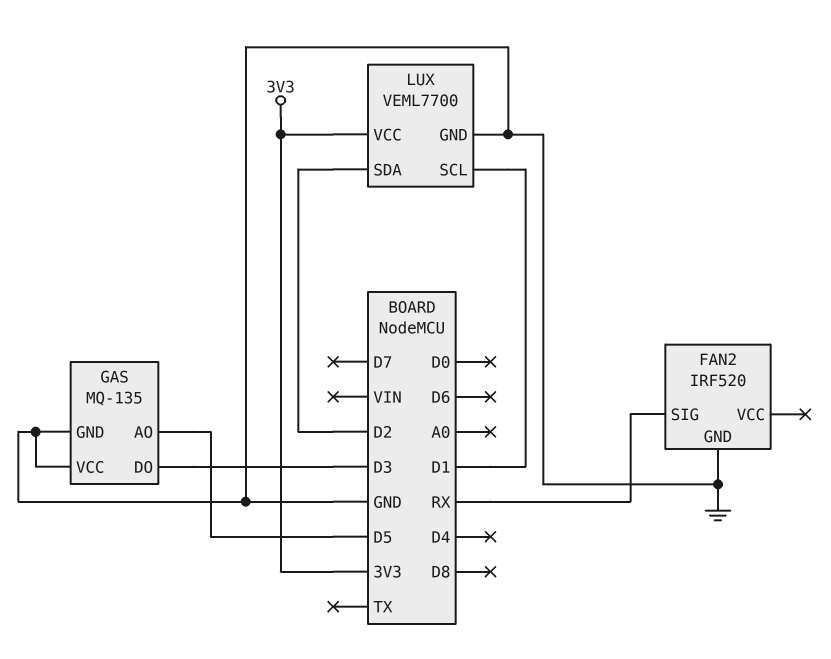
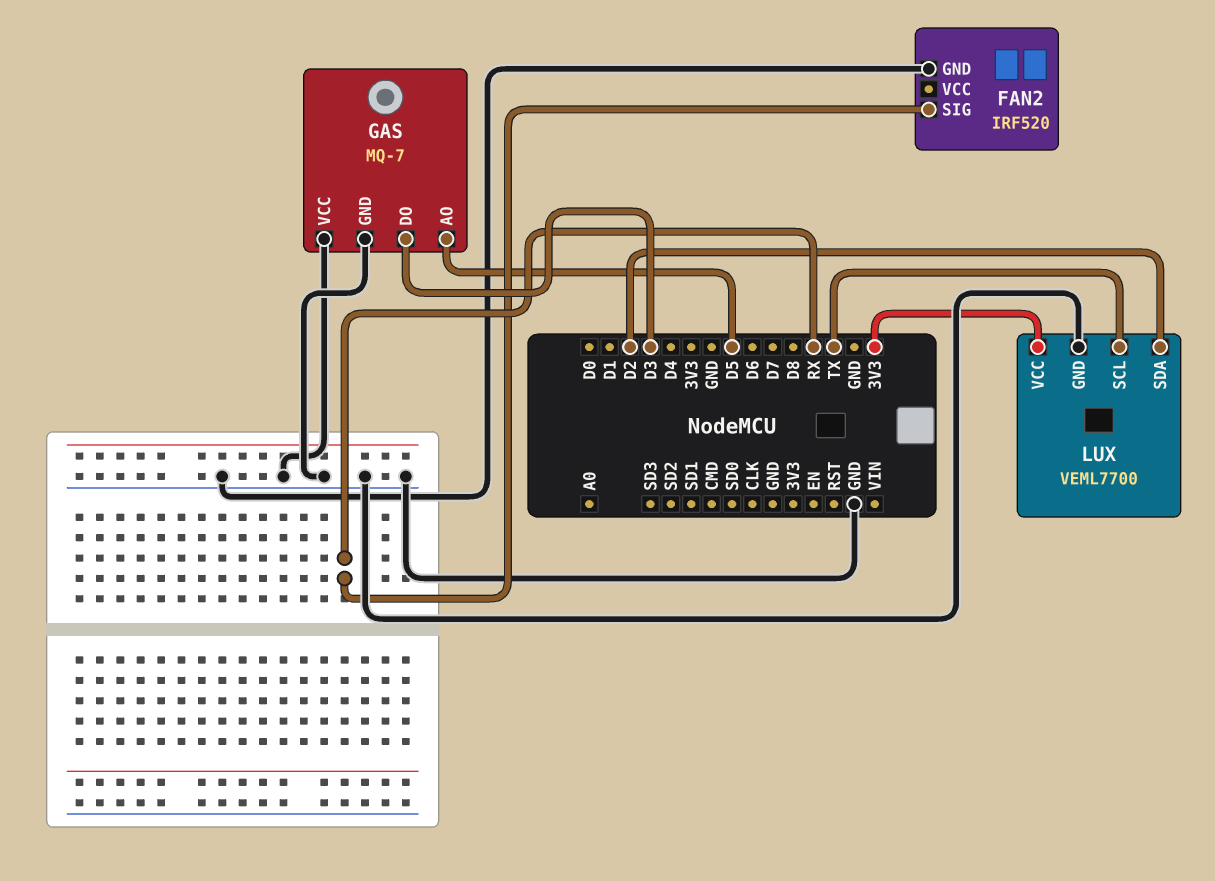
GAS: MQ-135 -> MQ-7
LUX pin SCL: D1 -> TX

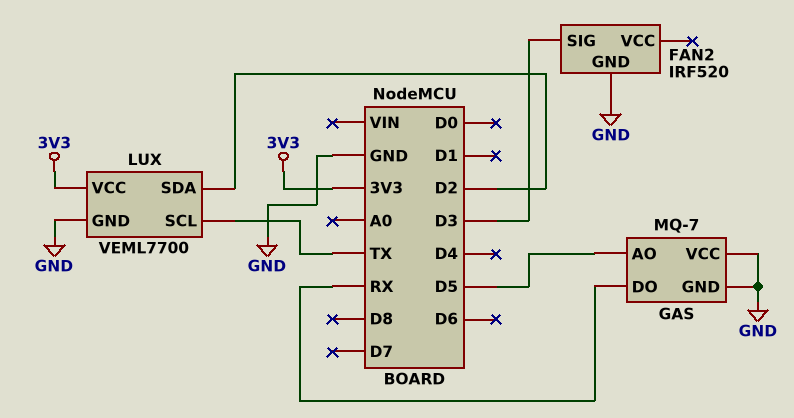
FAN2 pin SIG: RX -> D3
GAS pin DO: D3 -> RX

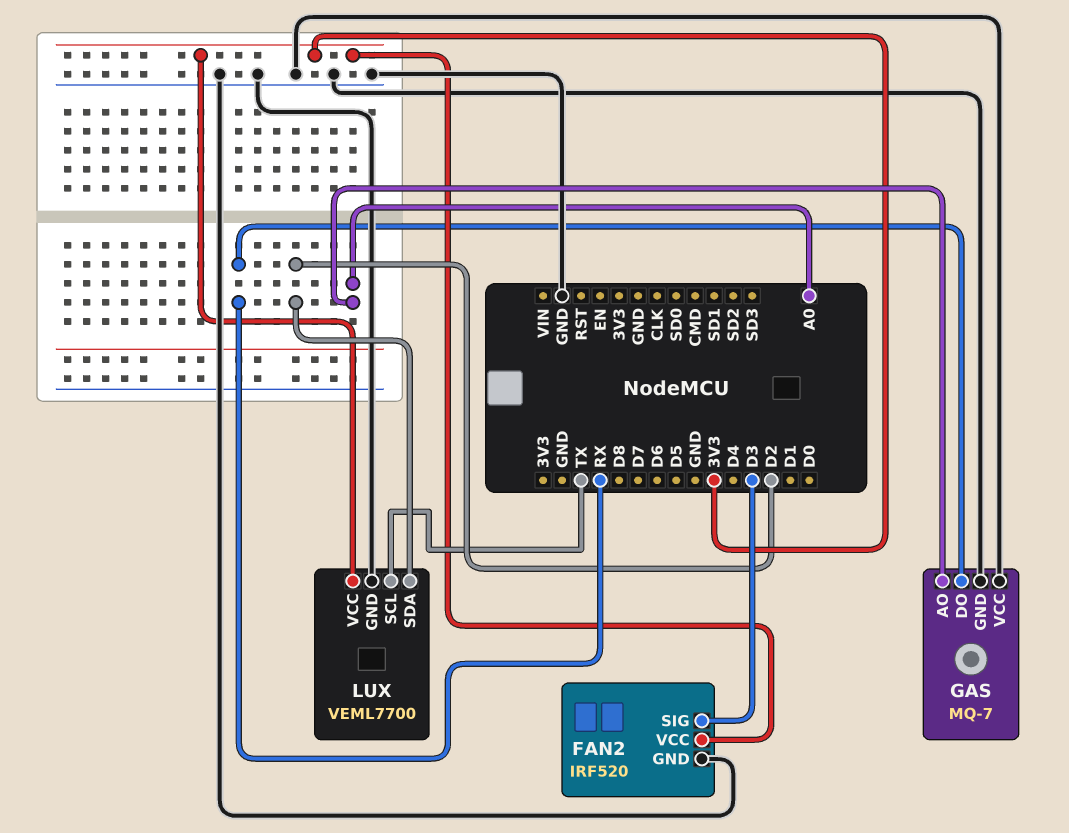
FAN2 pin VCC: none -> 3V3
GAS pin AO: D5 -> A0

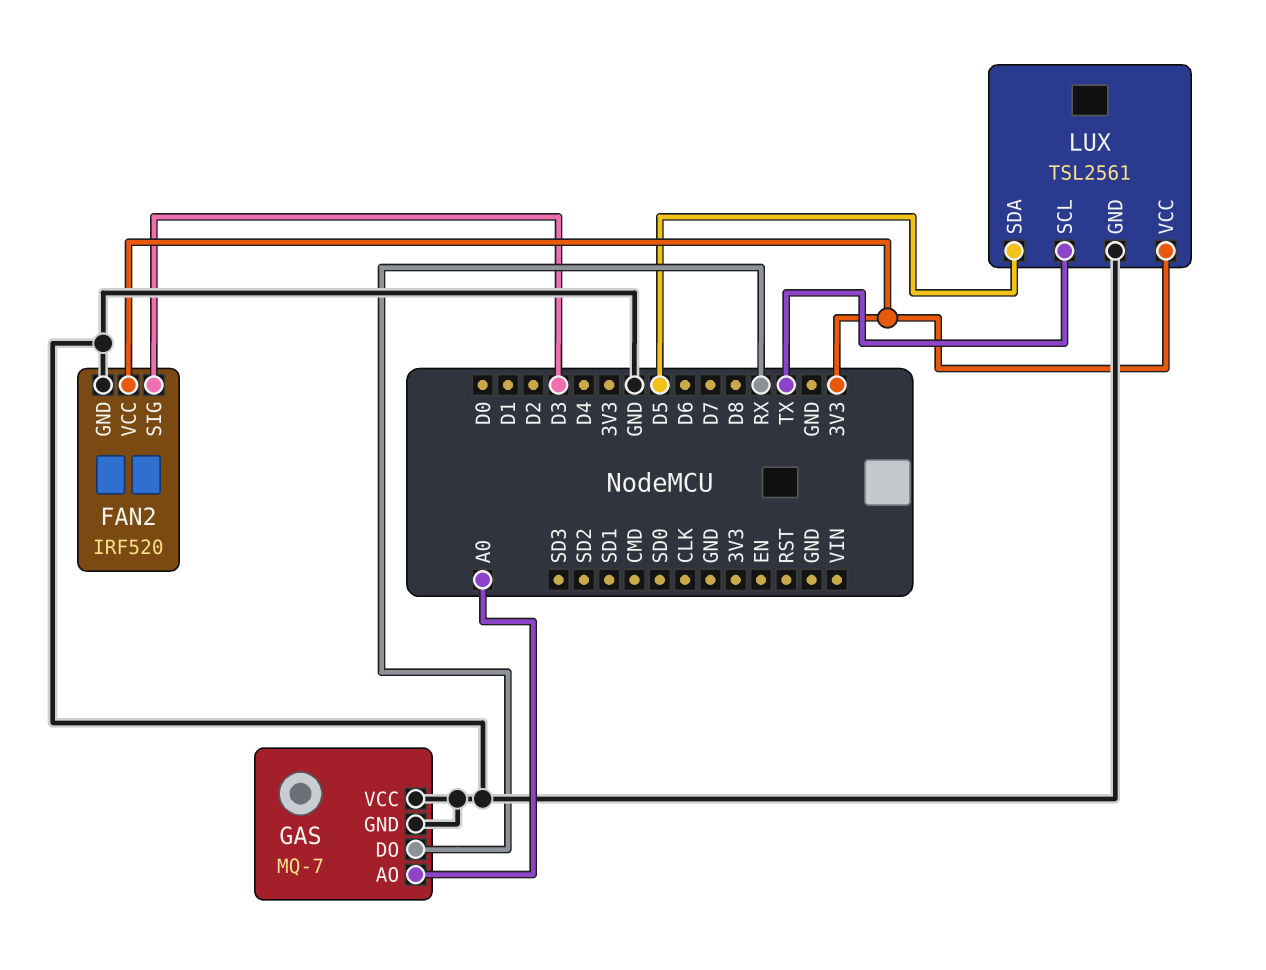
LUX: VEML7700 -> TSL2561
LUX pin SDA: D2 -> D5

